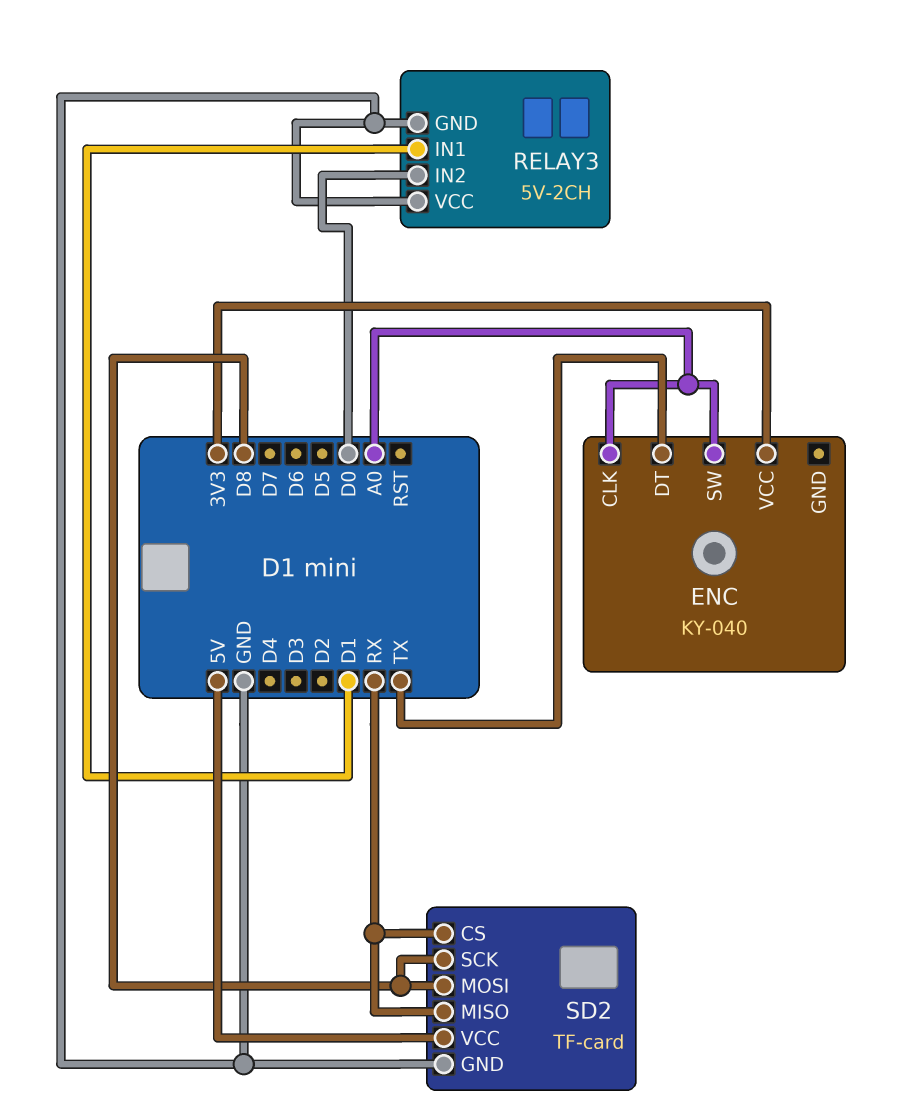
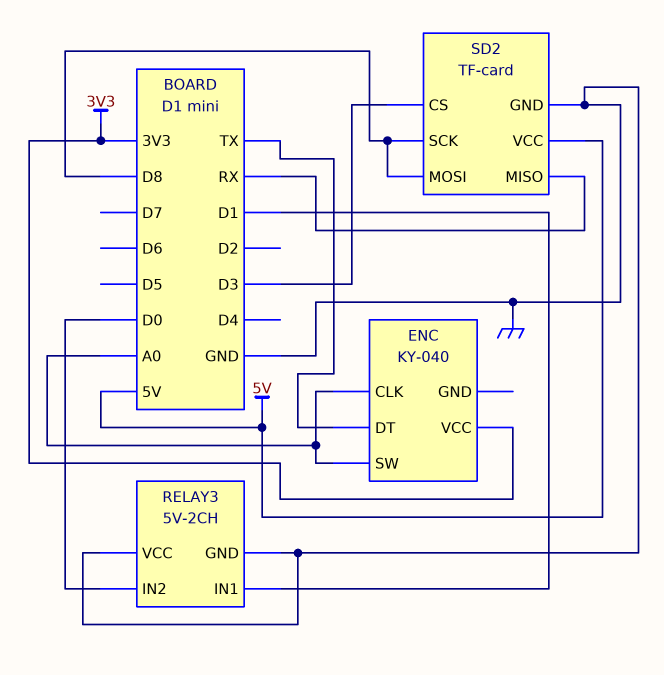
SD2 pin CS: RX -> D3

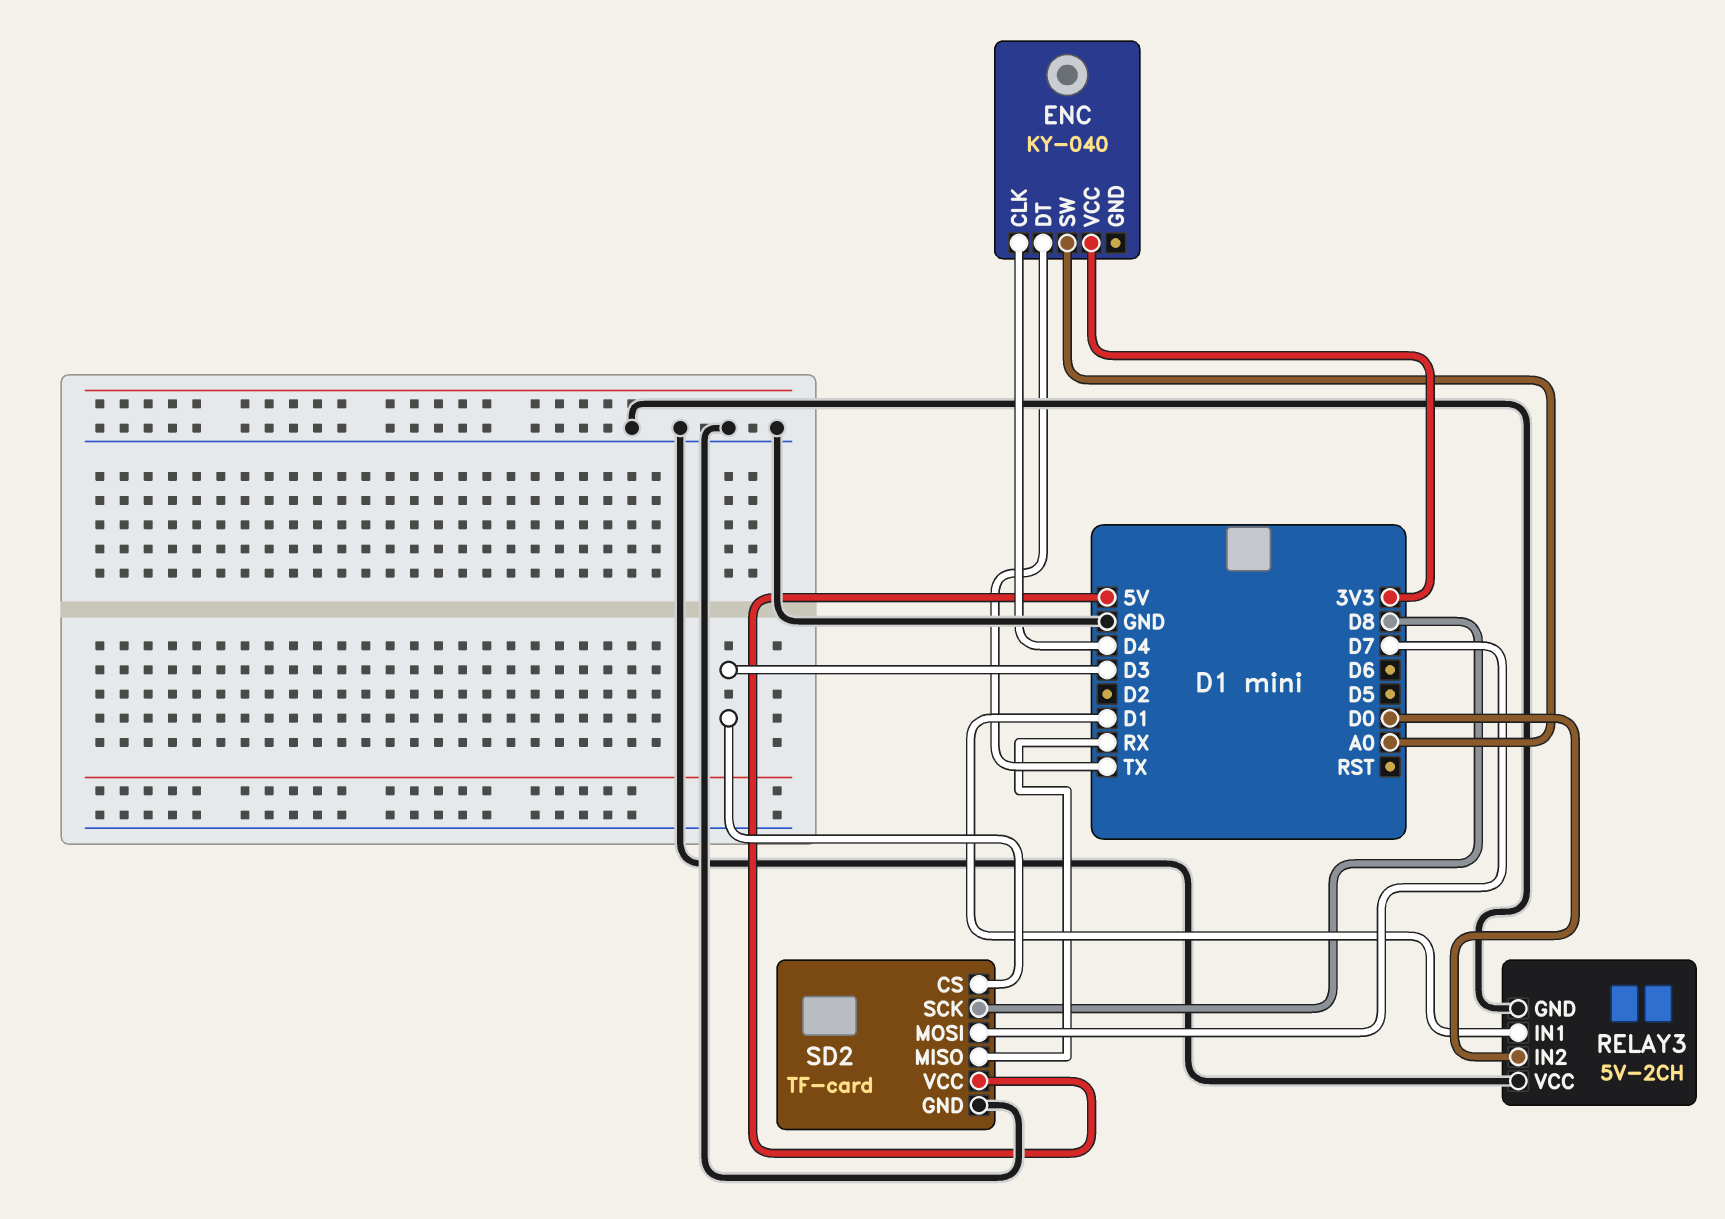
ENC pin CLK: A0 -> D4
SD2 pin MOSI: D8 -> D7

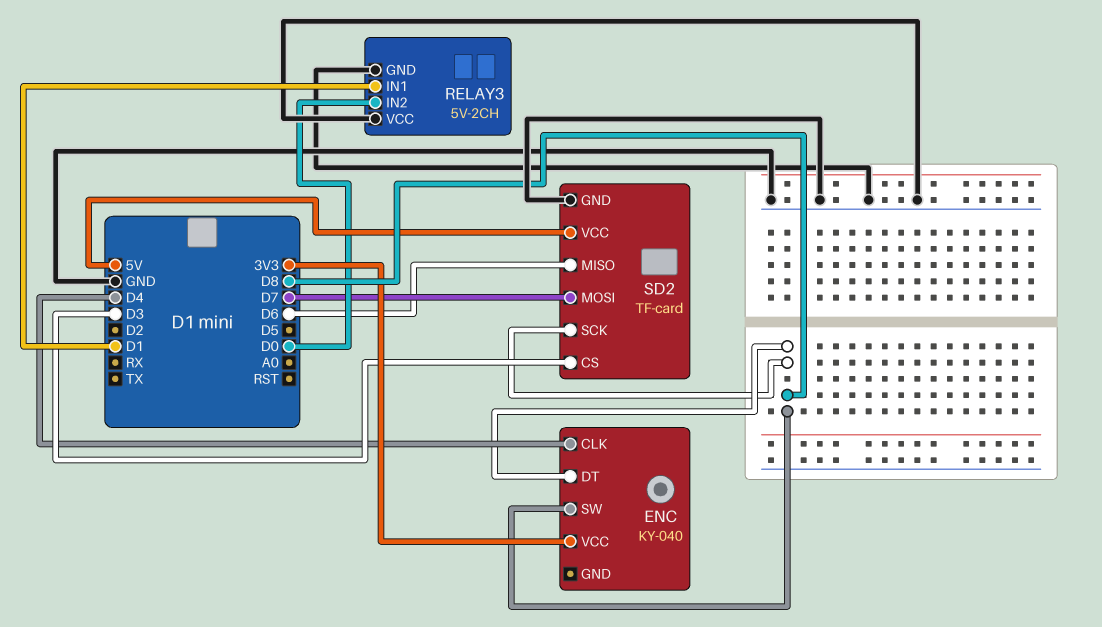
ENC pin DT: TX -> D8
ENC pin SW: A0 -> D8
SD2 pin MISO: RX -> D6

